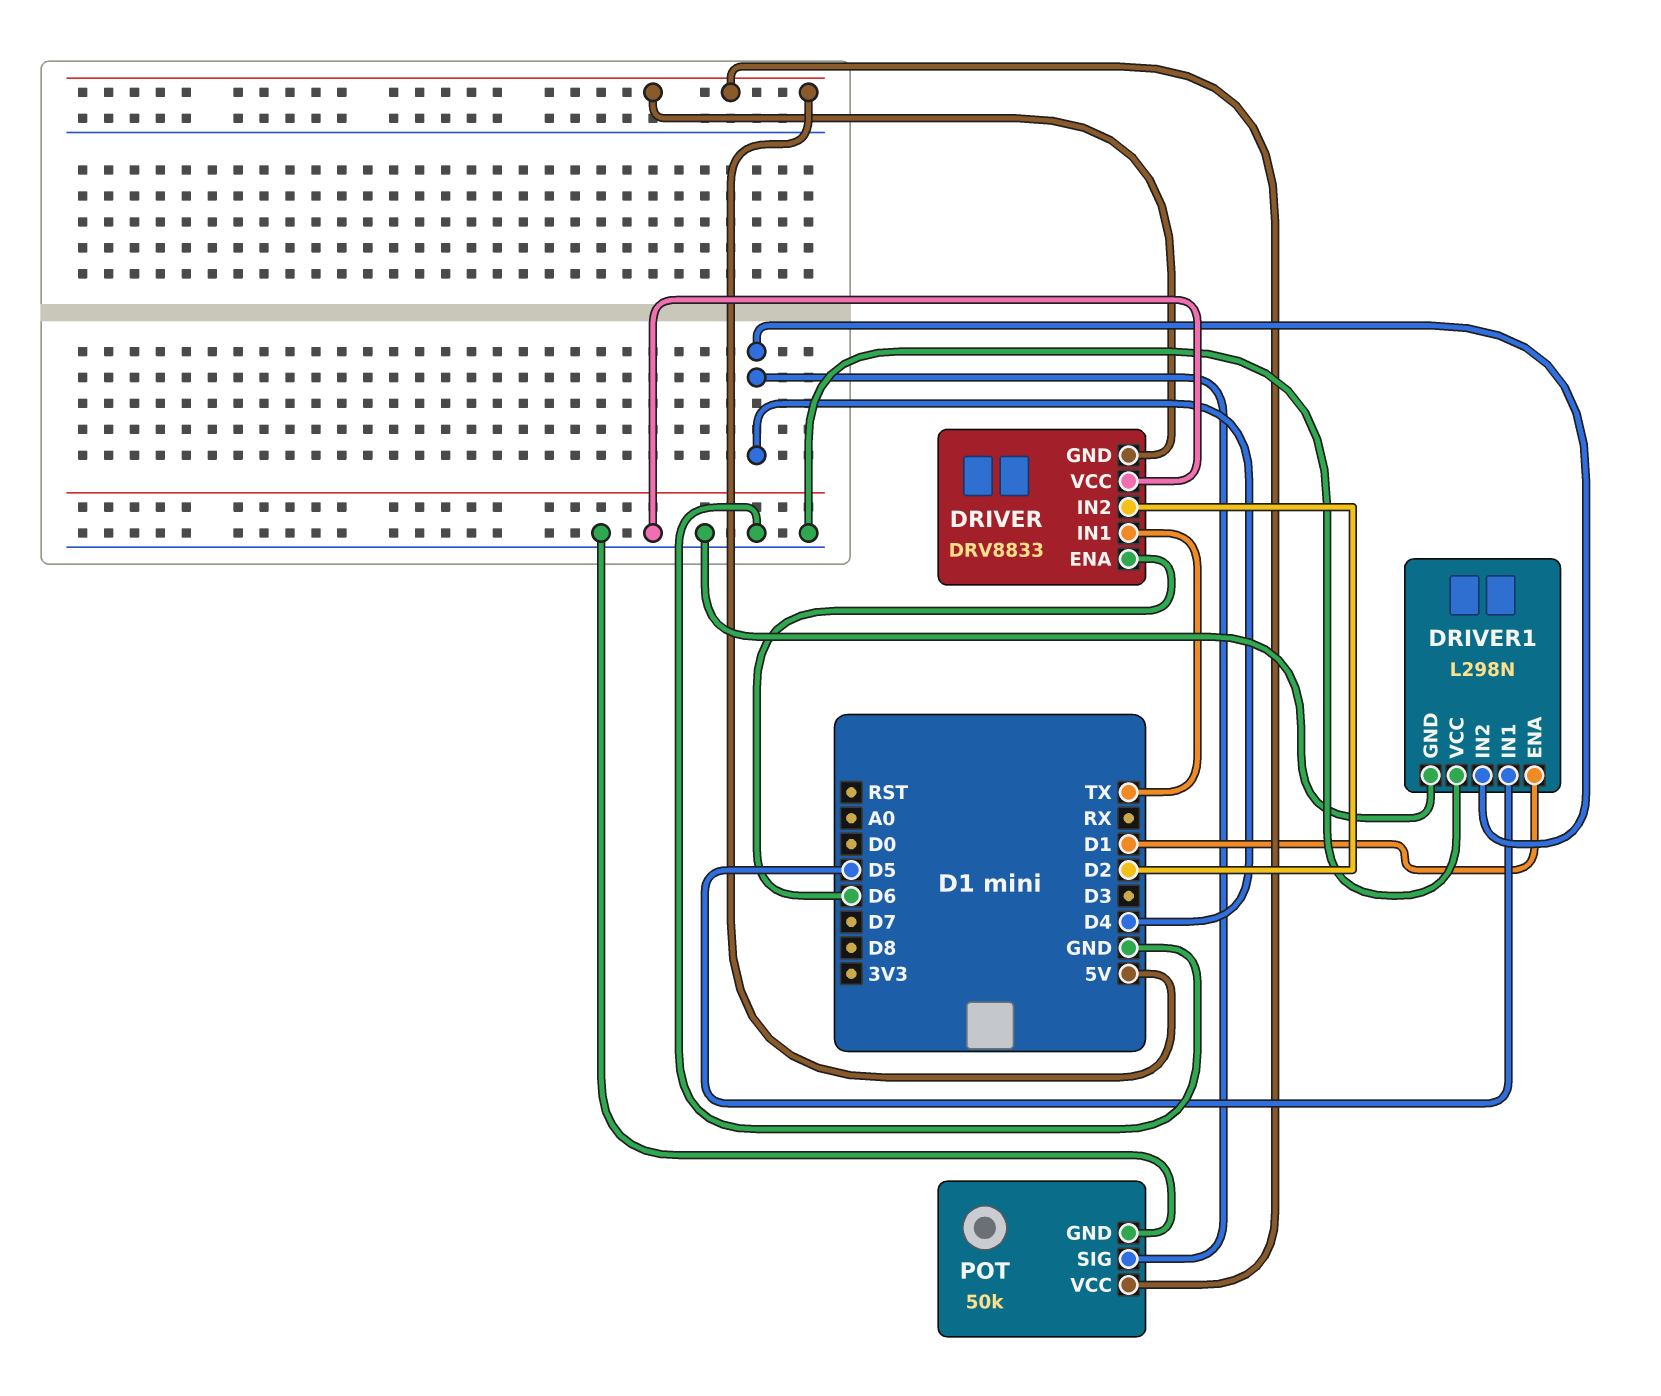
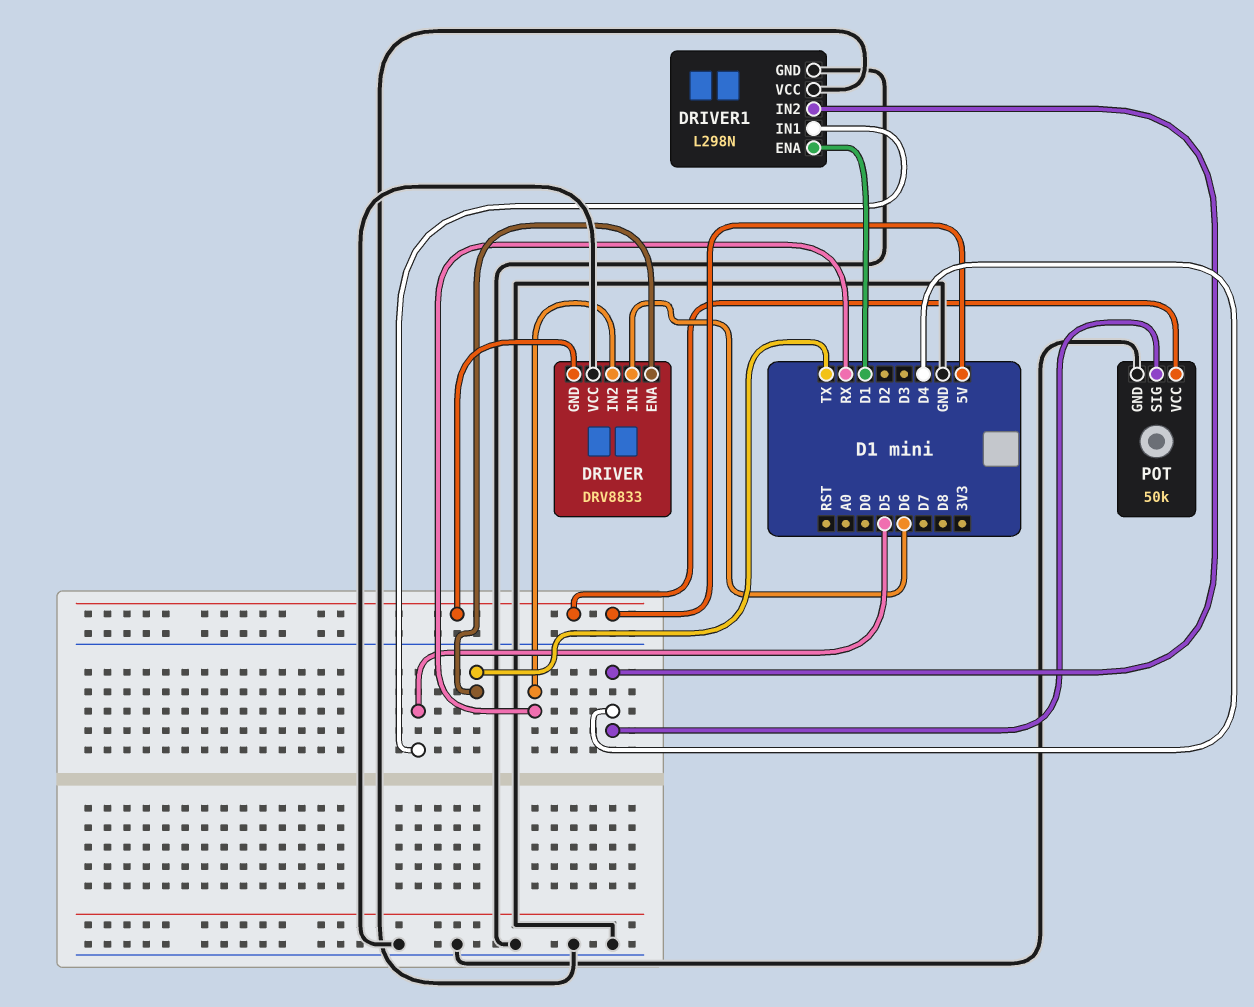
DRIVER pin ENA: D6 -> TX
DRIVER pin IN1: TX -> D6
DRIVER pin IN2: D2 -> RX

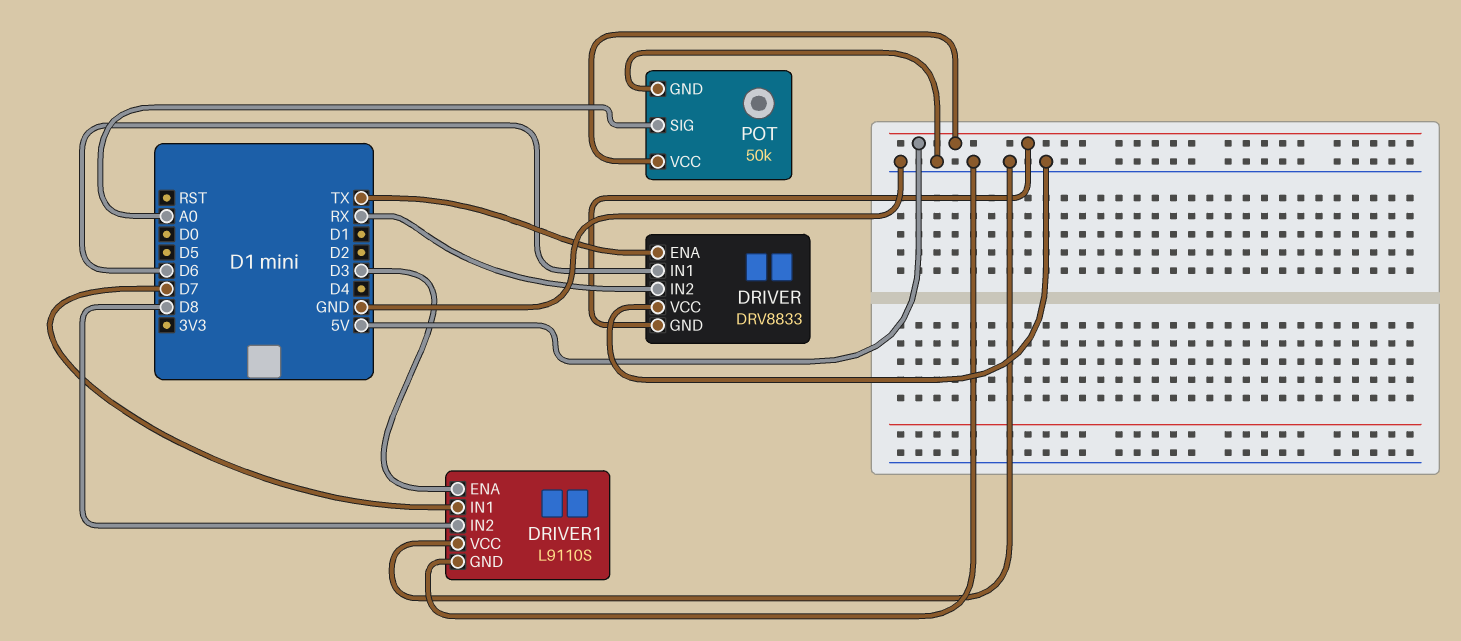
DRIVER1: L298N -> L9110S
DRIVER1 pin ENA: D1 -> D3
DRIVER1 pin IN1: D5 -> D7
DRIVER1 pin IN2: D4 -> D8
POT pin SIG: D4 -> A0

